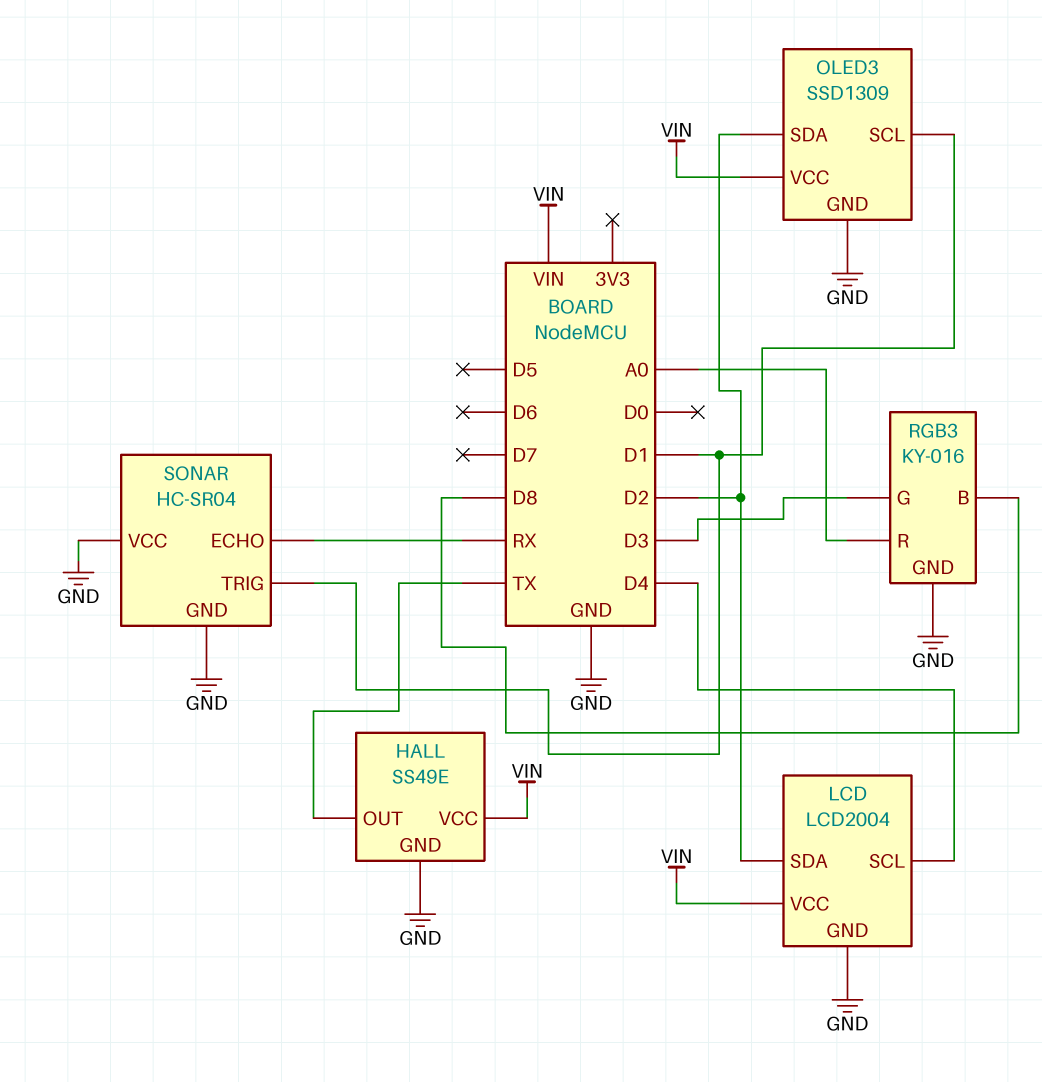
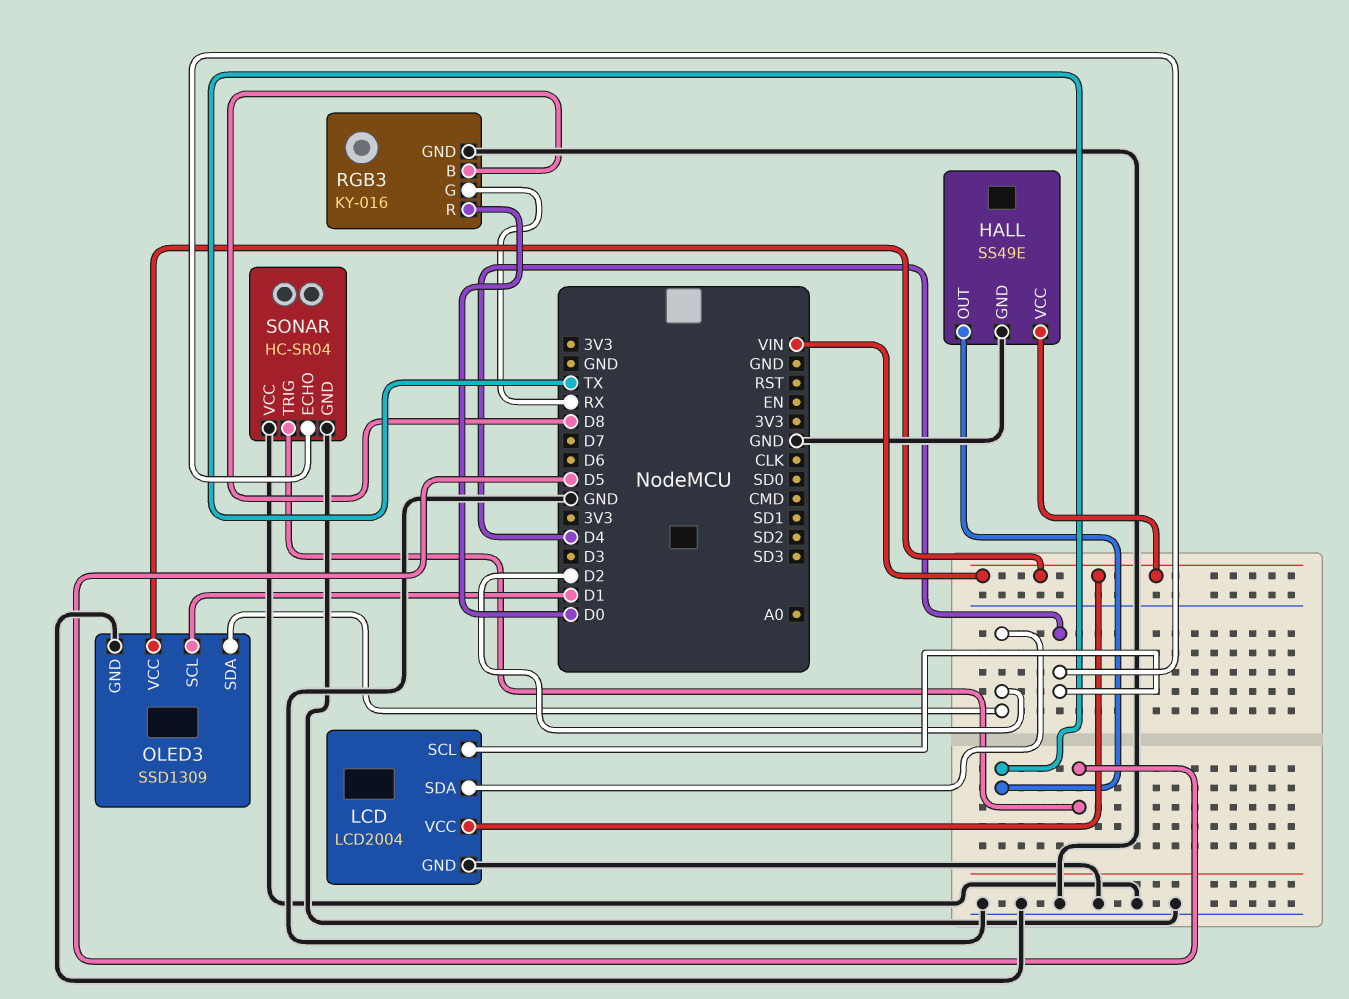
RGB3 pin G: D3 -> RX
RGB3 pin R: A0 -> D0
SONAR pin ECHO: RX -> D4
SONAR pin TRIG: D1 -> D5

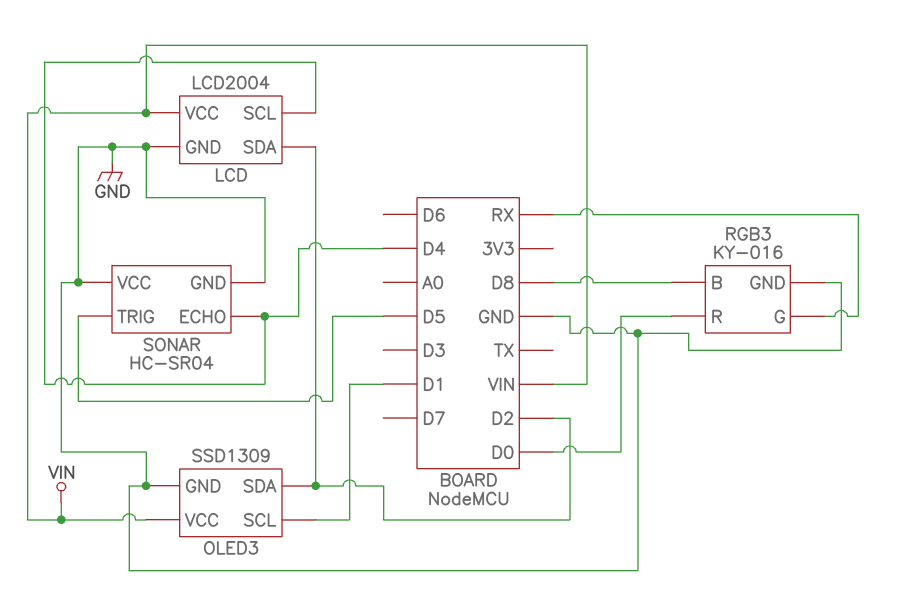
HALL: SS49E -> none
HALL pin GND: GND -> none
HALL pin OUT: TX -> none
HALL pin VCC: VIN -> none

